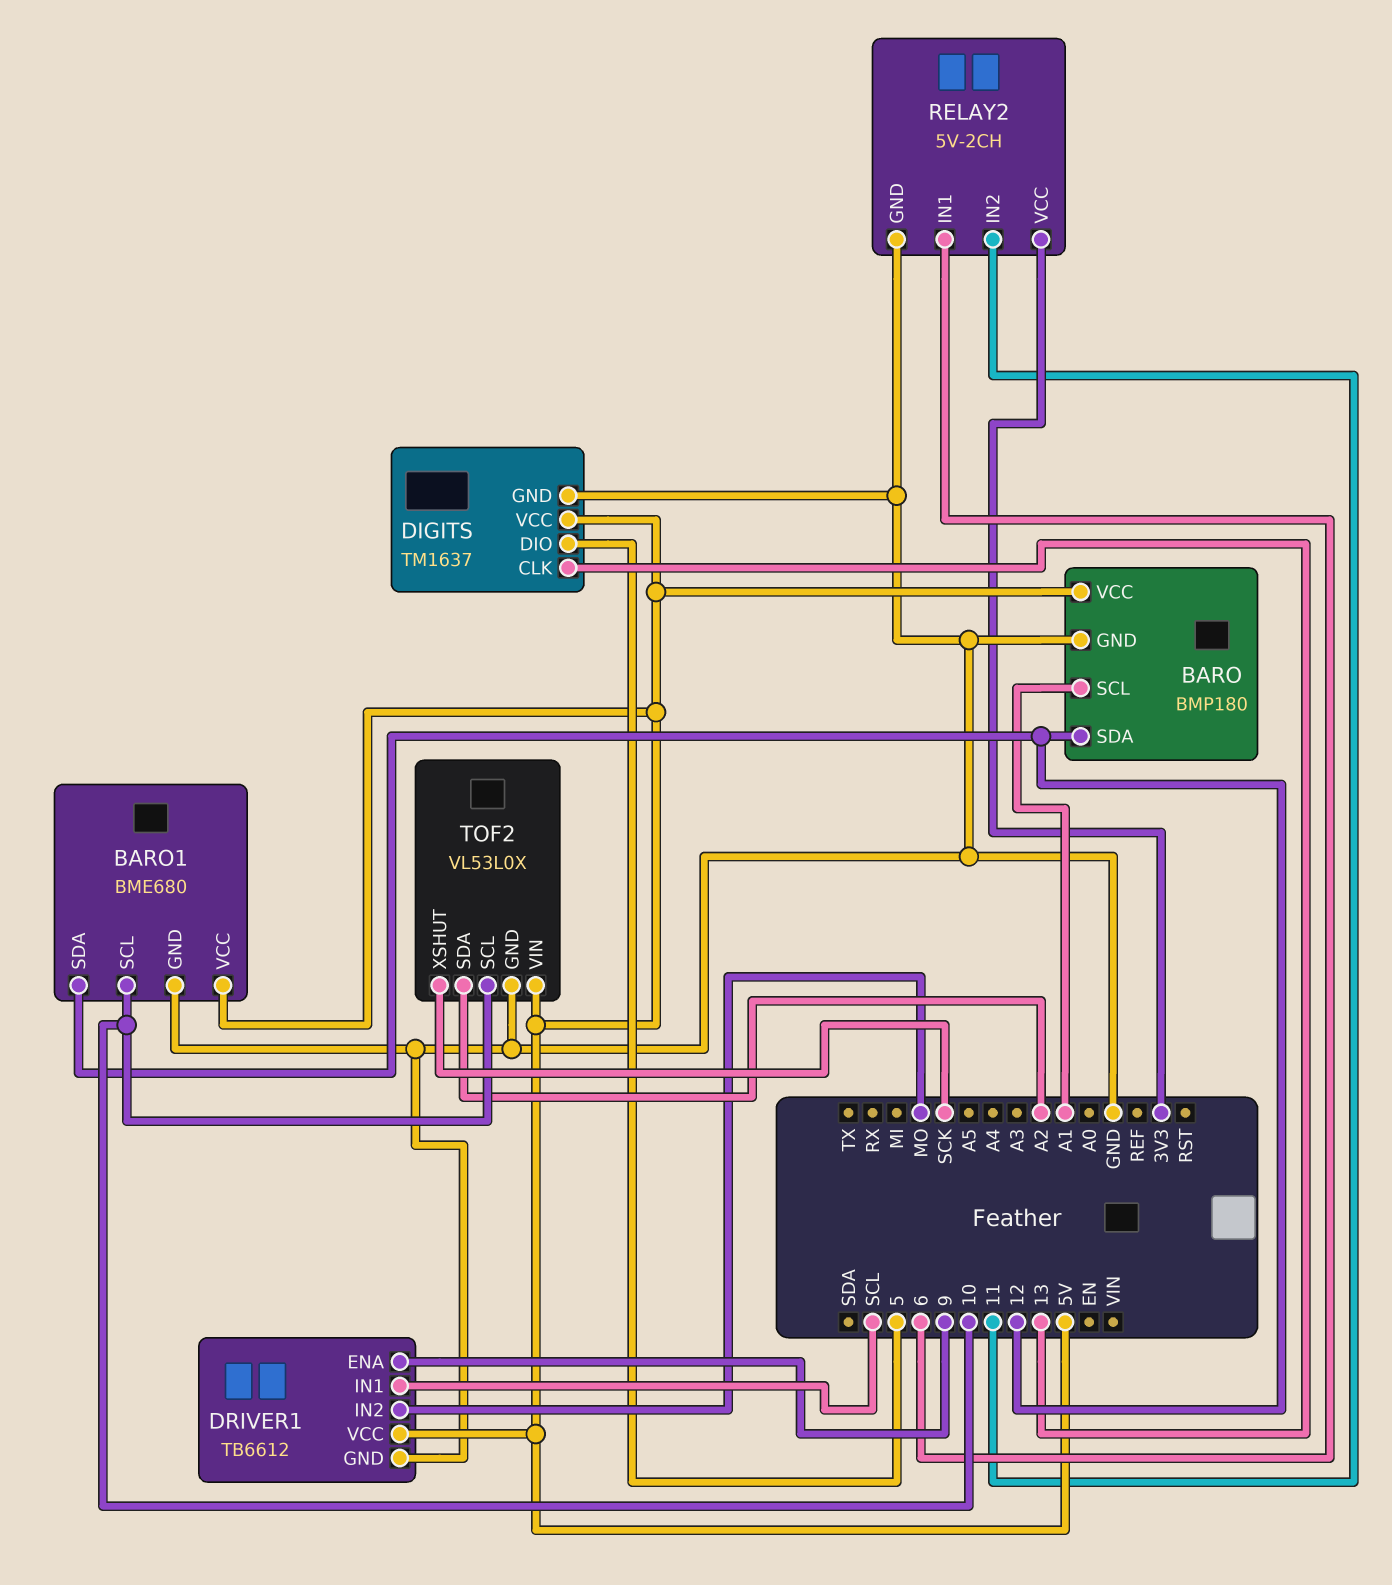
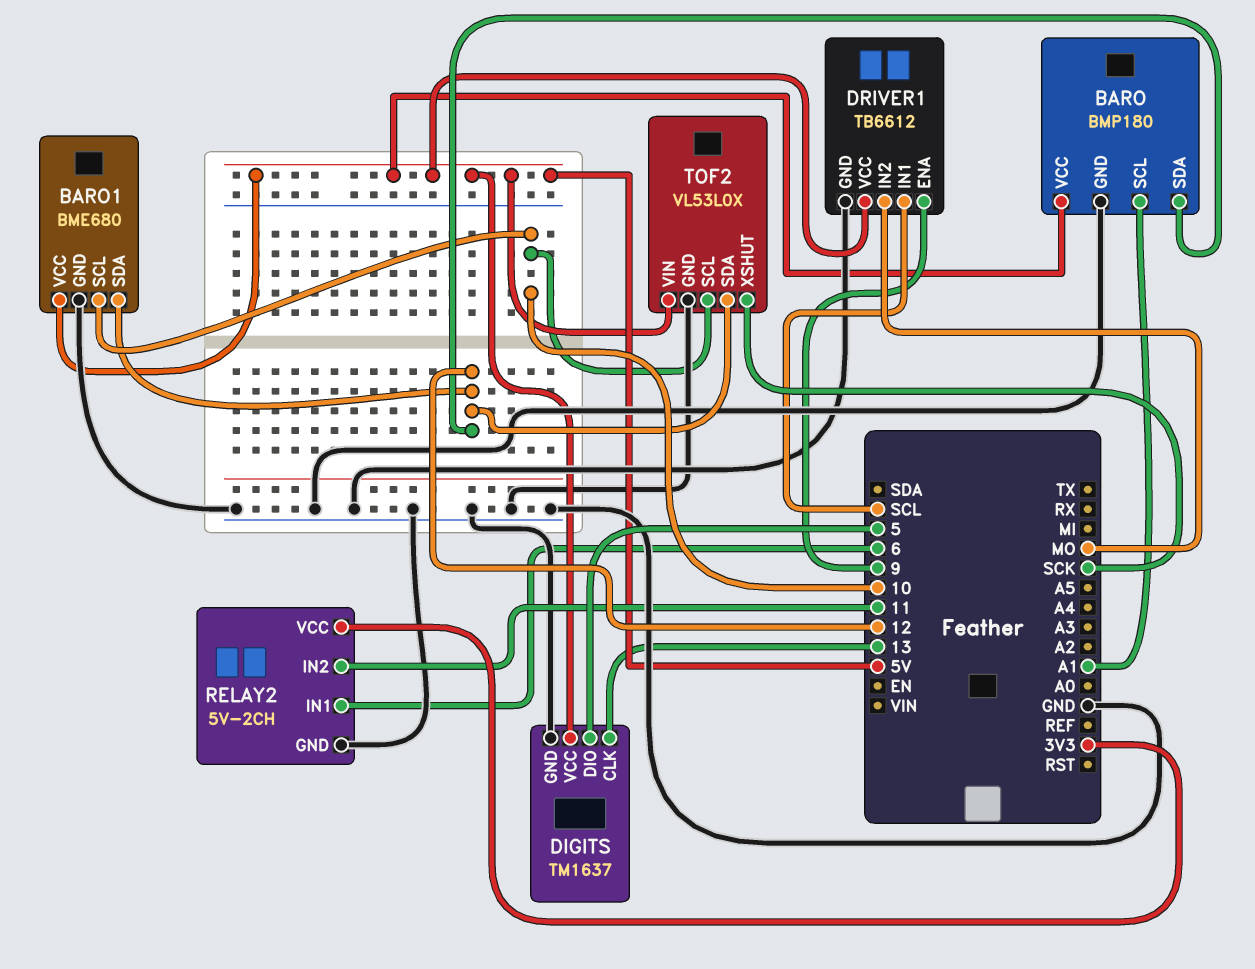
TOF2 pin SDA: A2 -> 12

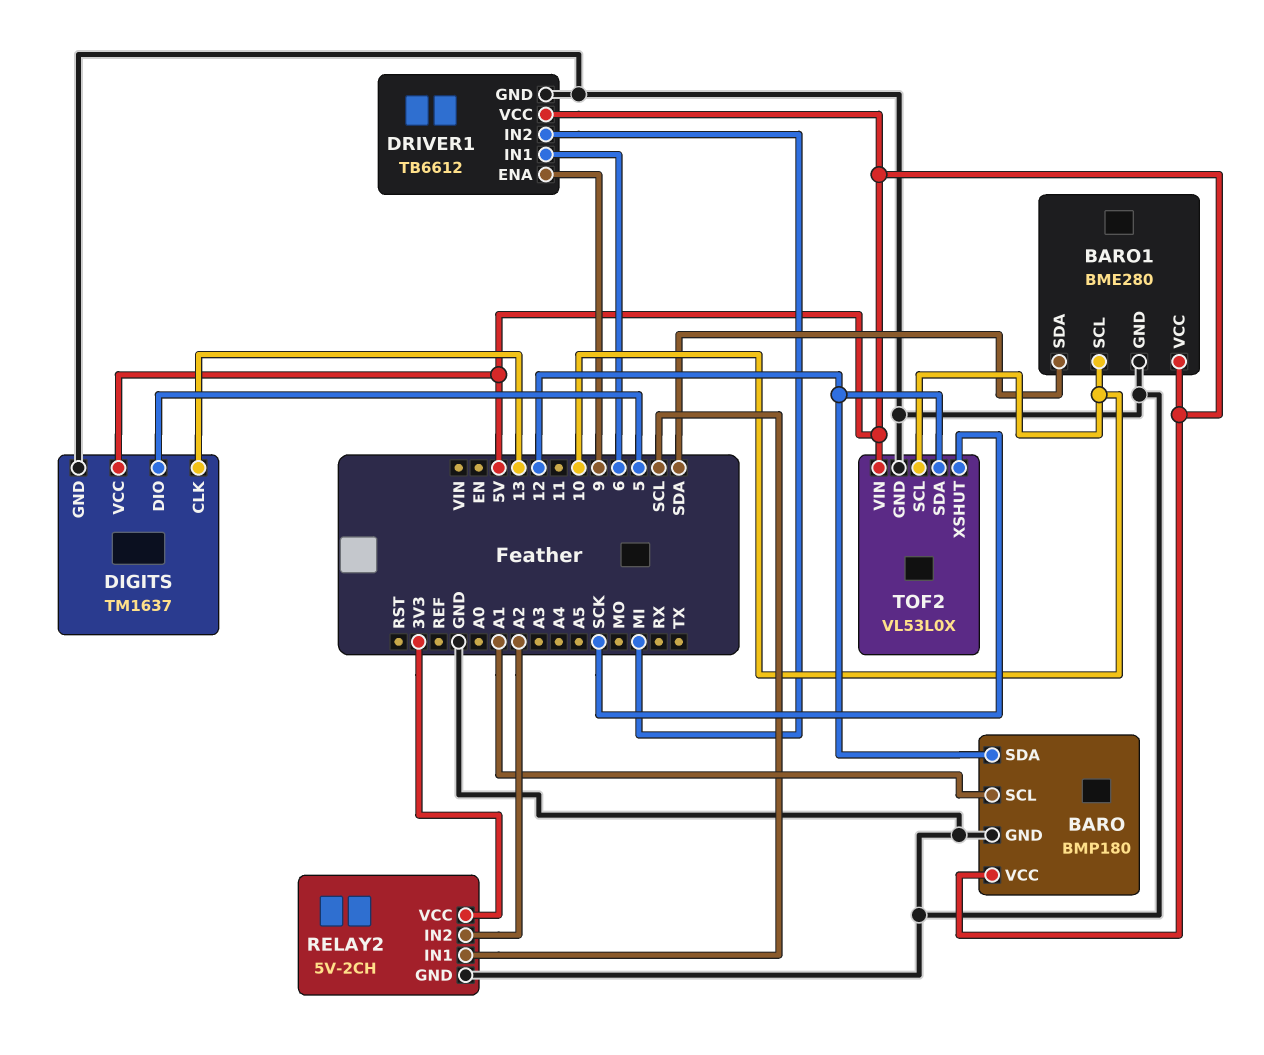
BARO1: BME680 -> BME280
BARO1 pin SDA: 12 -> SDA
DRIVER1 pin IN1: SCL -> 6
DRIVER1 pin IN2: MO -> MI
RELAY2 pin IN1: 6 -> SCL
RELAY2 pin IN2: 11 -> A2

